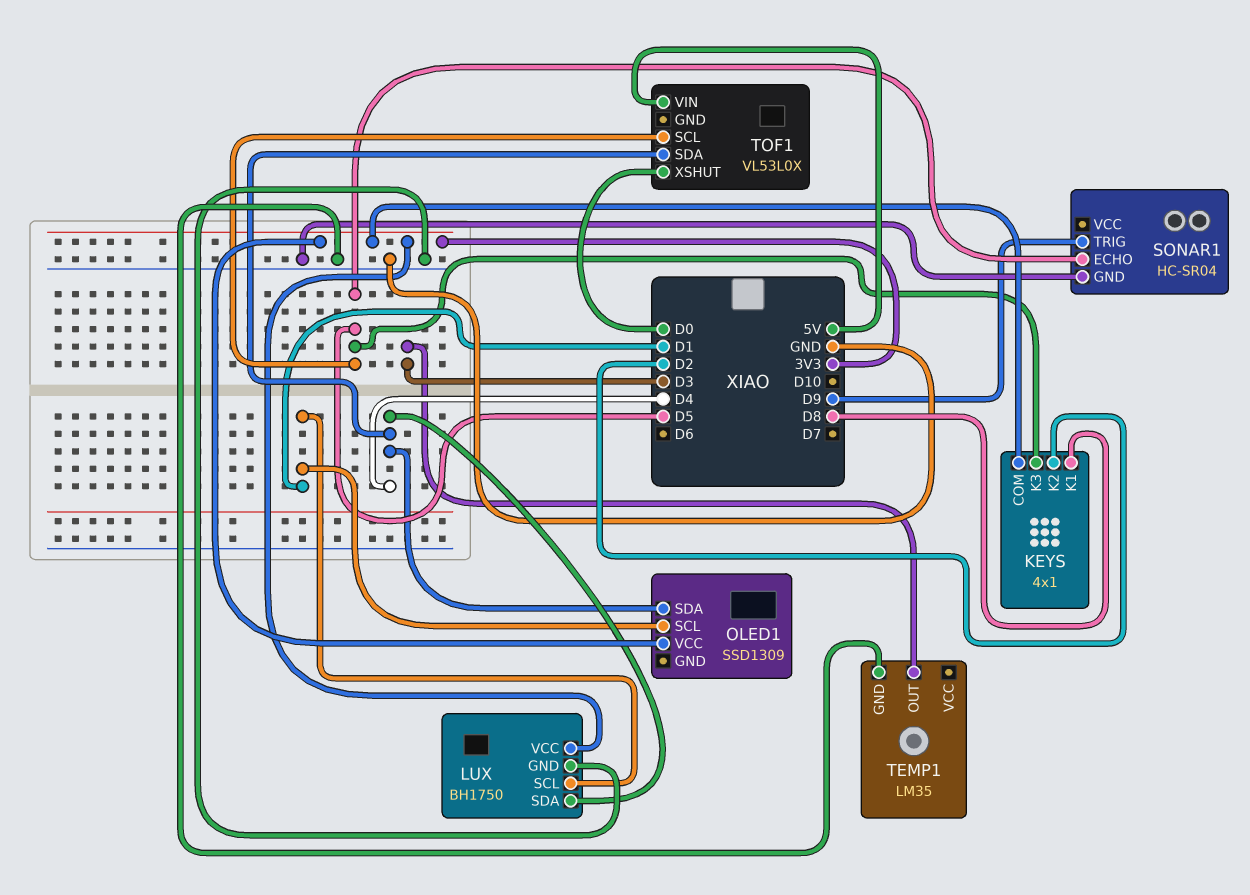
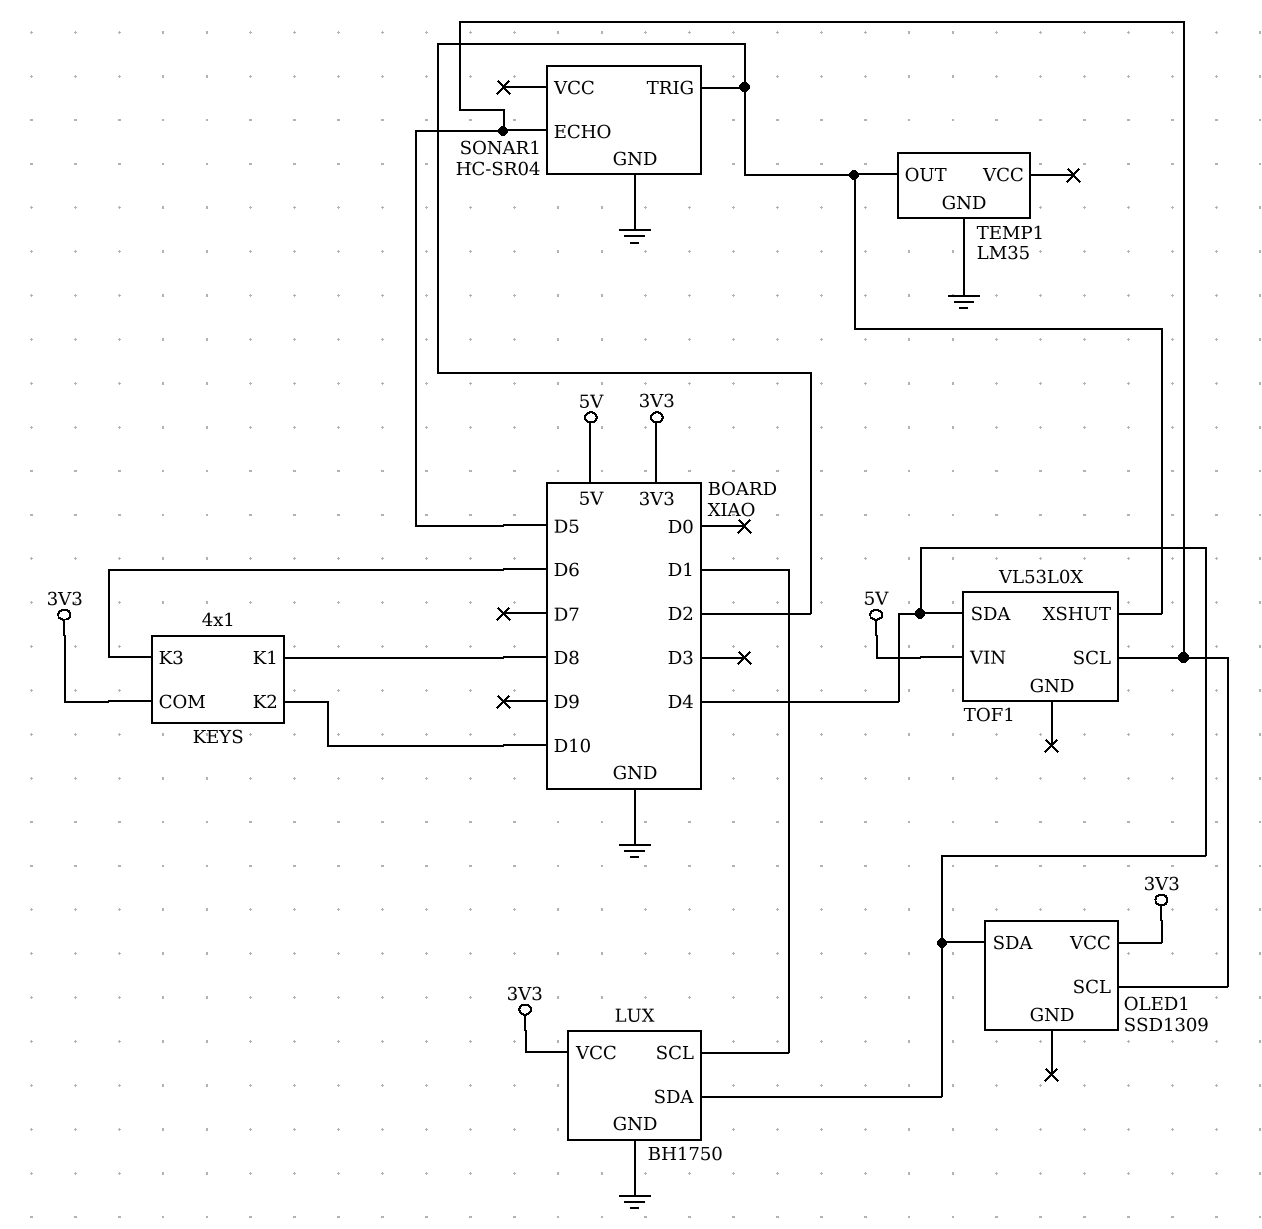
KEYS pin K2: D2 -> D10
KEYS pin K3: D5 -> D6
OLED1 pin SCL: D1 -> D5
SONAR1 pin TRIG: D9 -> D2
TEMP1 pin OUT: D3 -> D2
TOF1 pin XSHUT: D0 -> D2

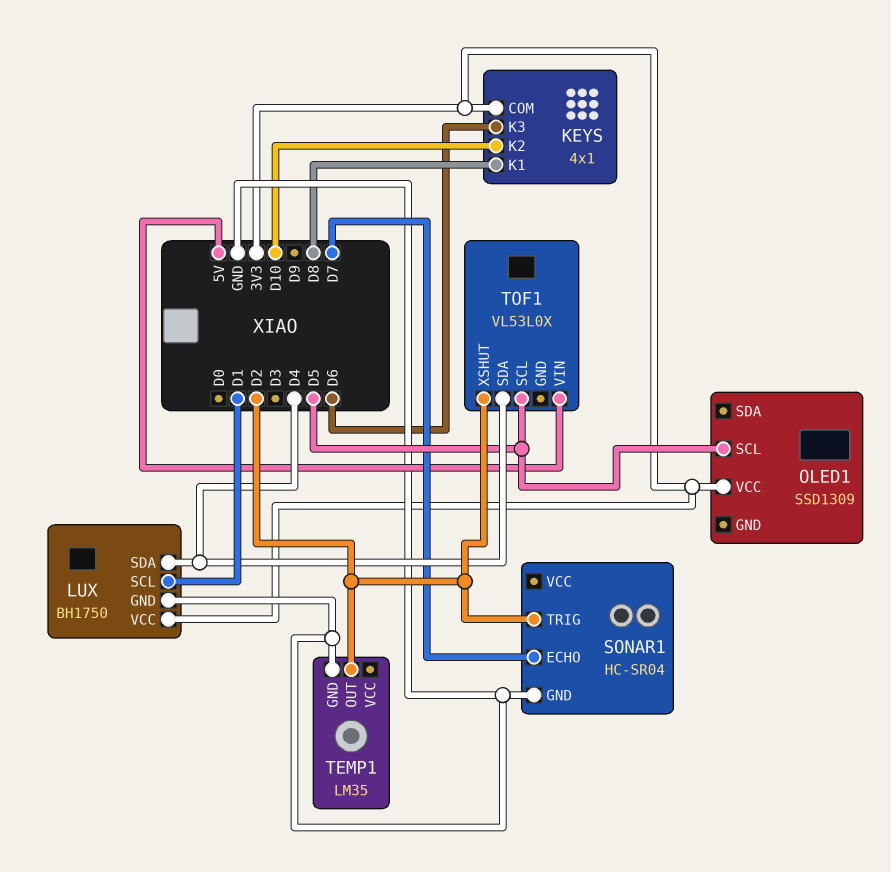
OLED1 pin SDA: D4 -> none
SONAR1 pin ECHO: D5 -> D7

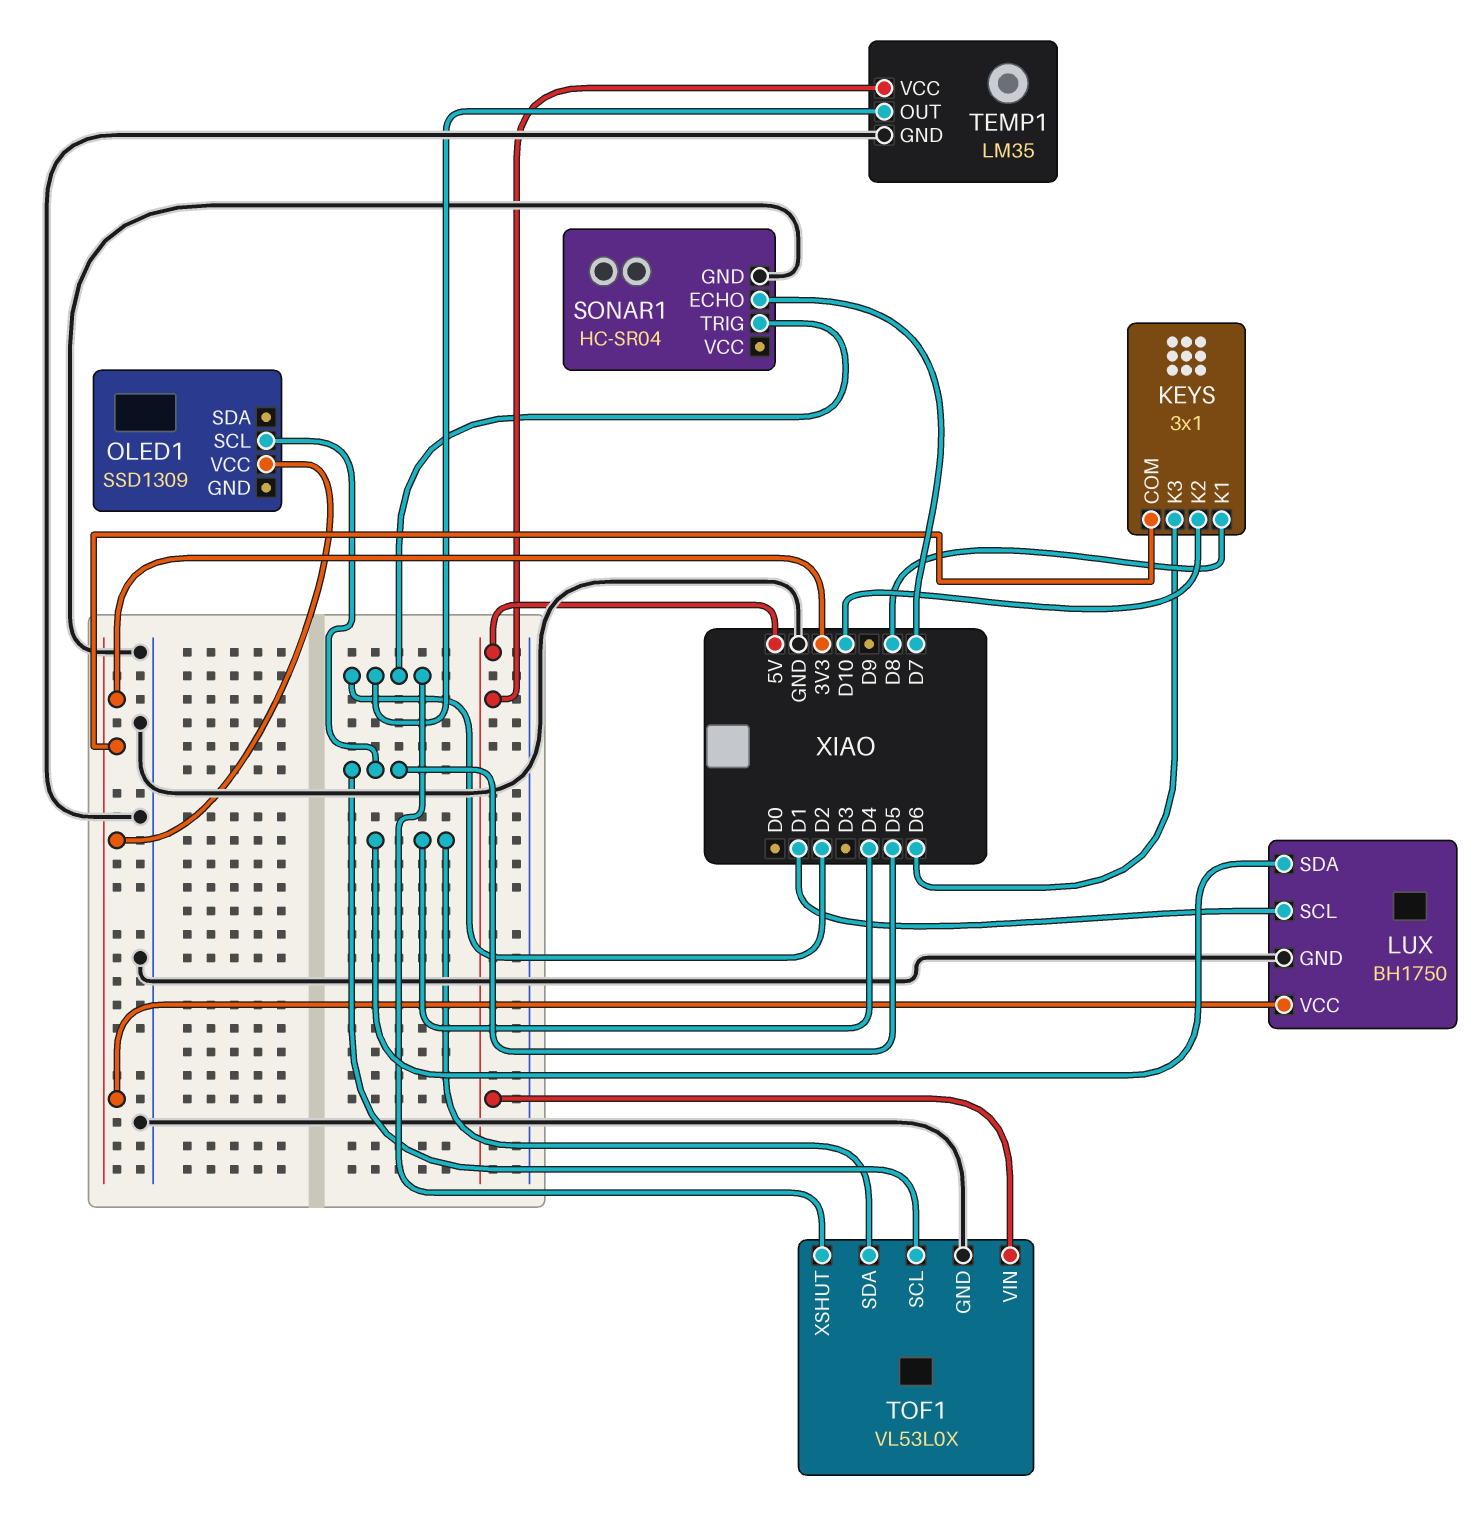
KEYS: 4x1 -> 3x1
TEMP1 pin VCC: none -> 5V
TOF1 pin GND: none -> GND

